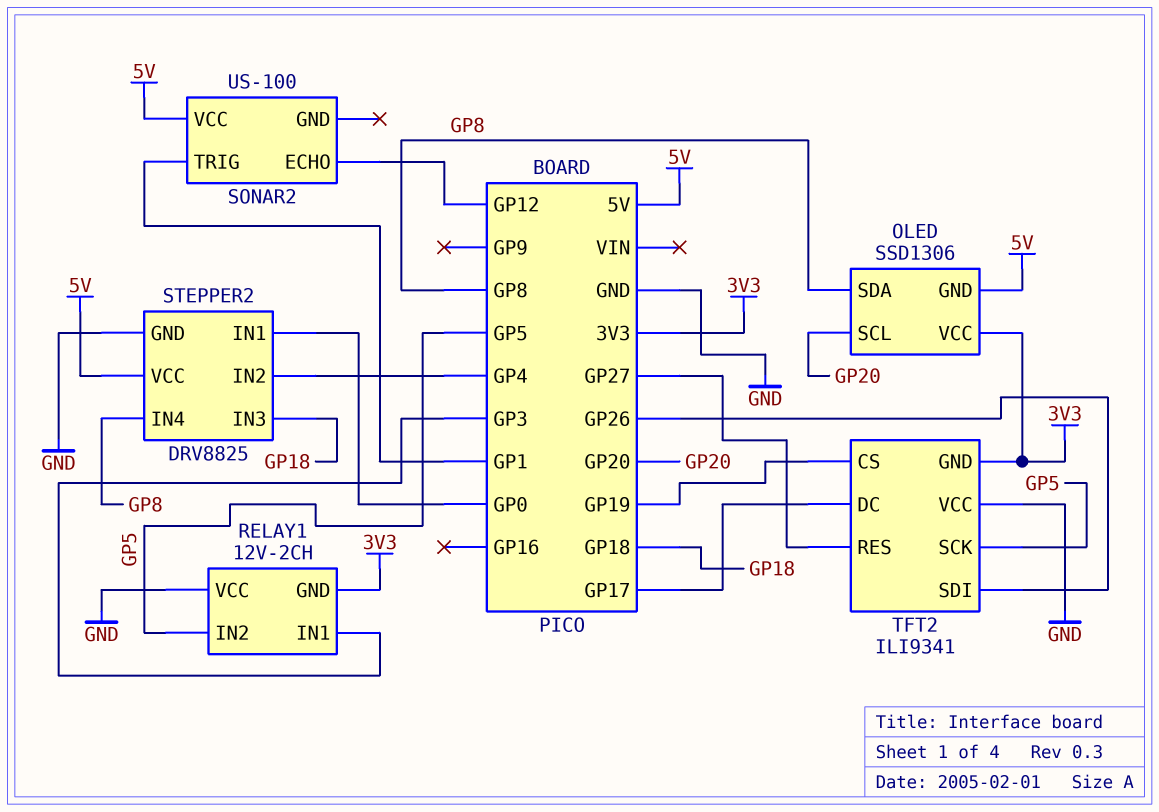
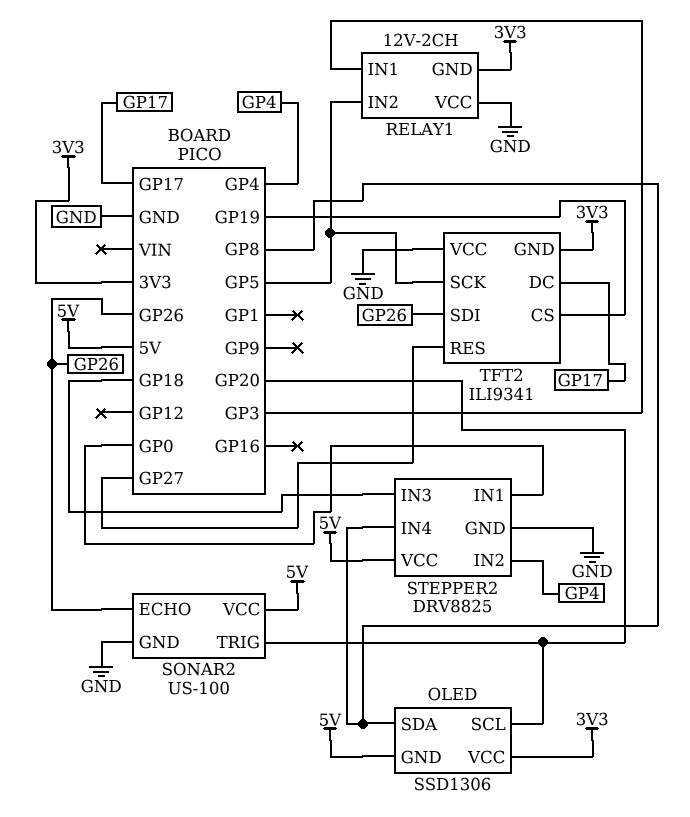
SONAR2 pin ECHO: GP12 -> GP26
SONAR2 pin GND: none -> GND
SONAR2 pin TRIG: GP1 -> GP20

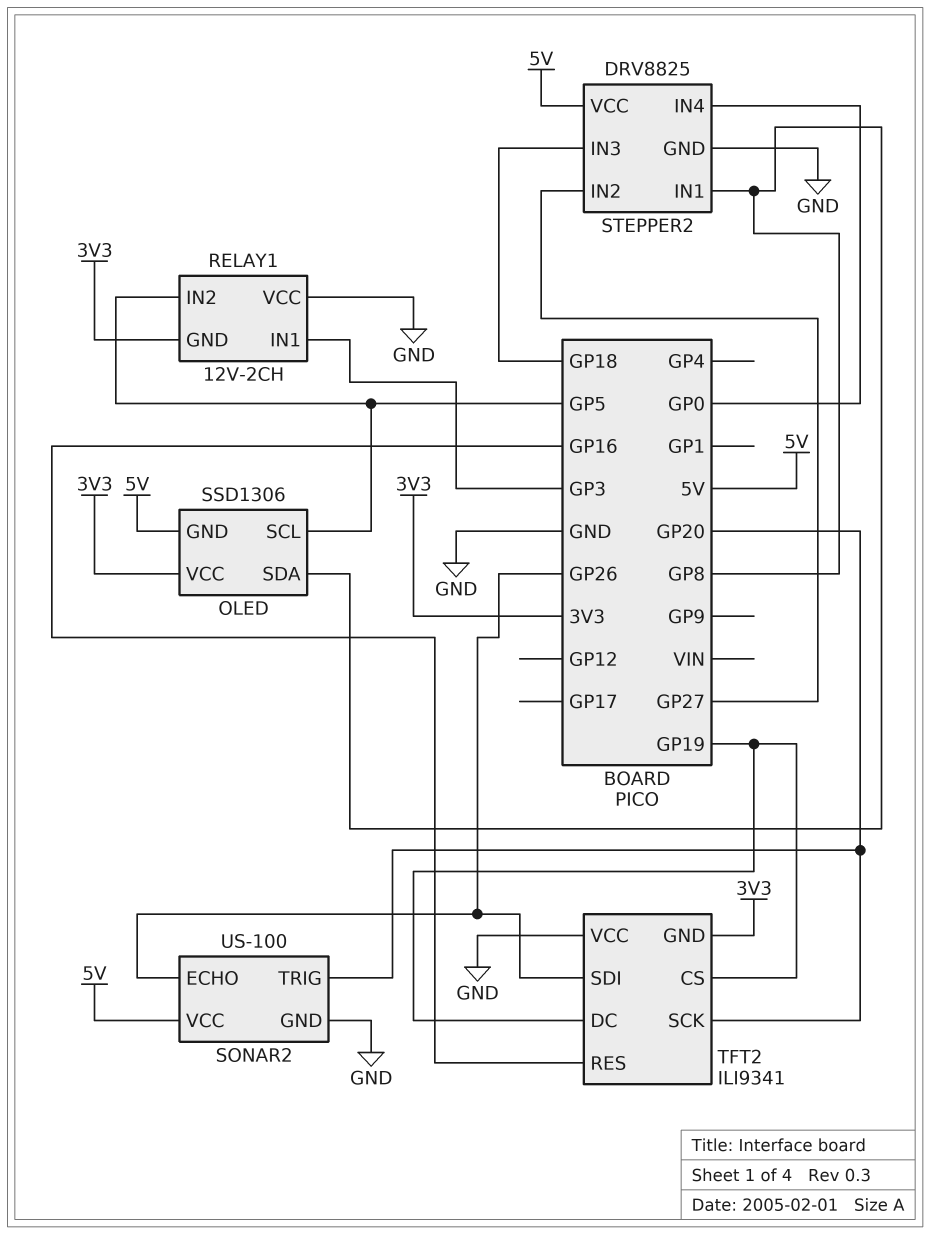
OLED pin SCL: GP20 -> GP5
STEPPER2 pin IN1: GP0 -> GP8
STEPPER2 pin IN2: GP4 -> GP27
STEPPER2 pin IN4: GP8 -> GP0
TFT2 pin DC: GP17 -> GP19
TFT2 pin RES: GP27 -> GP16
TFT2 pin SCK: GP5 -> GP20

